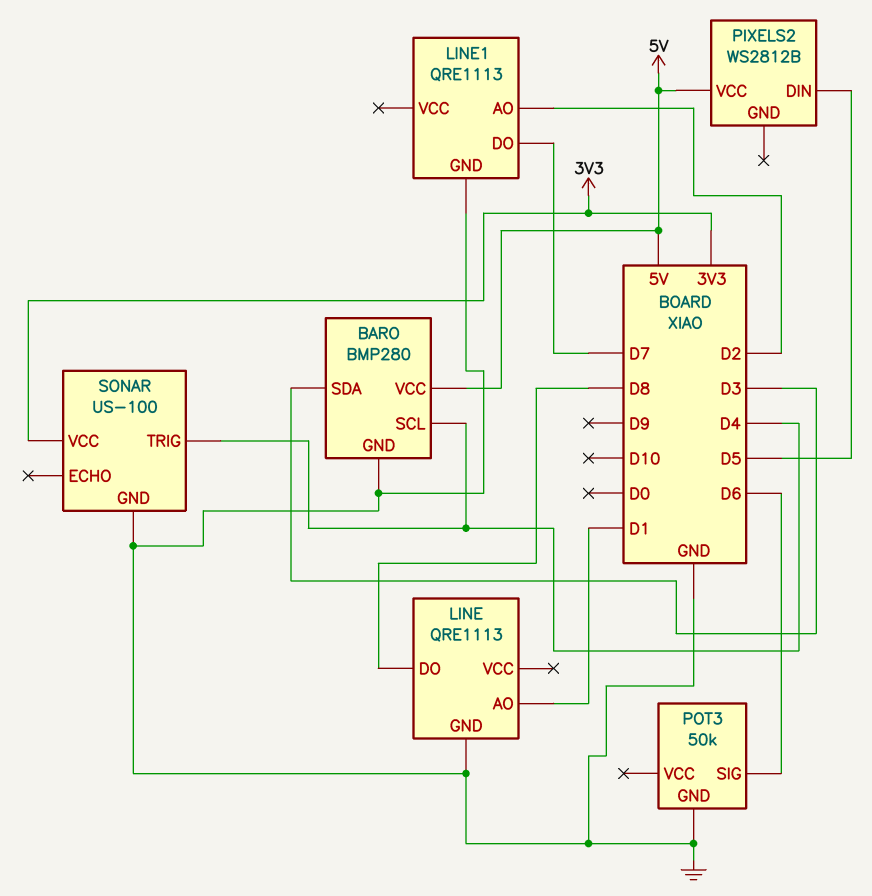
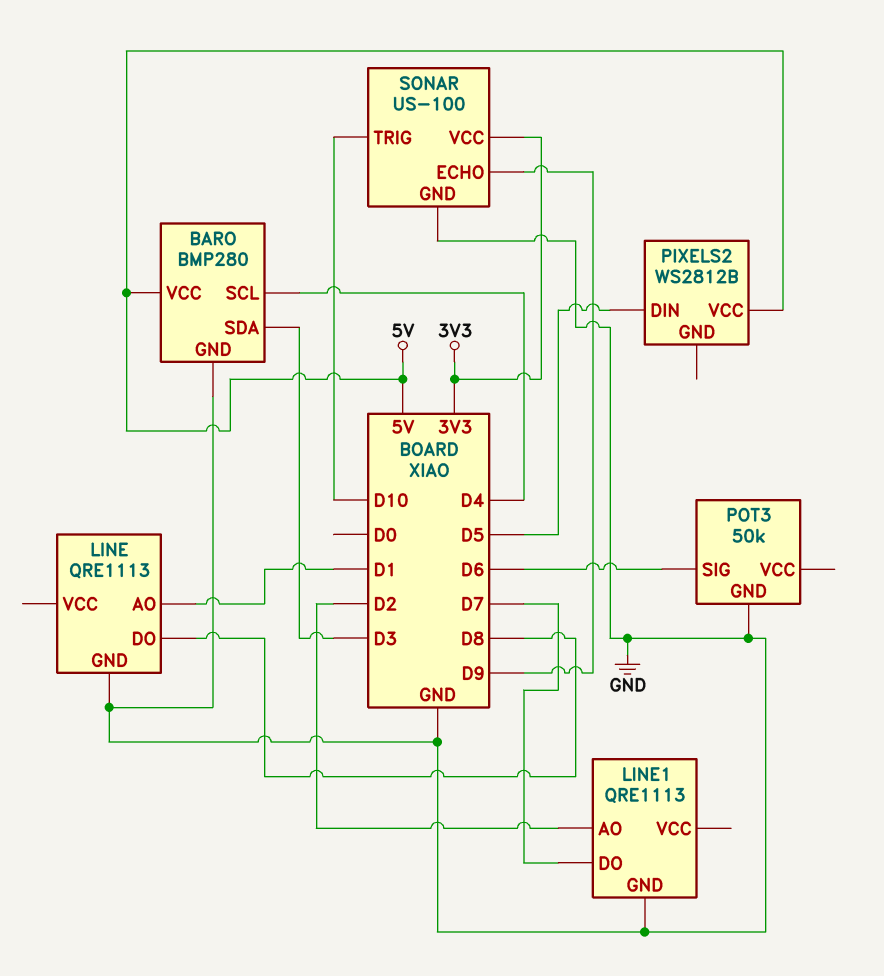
SONAR pin ECHO: none -> D9
SONAR pin TRIG: D4 -> D10

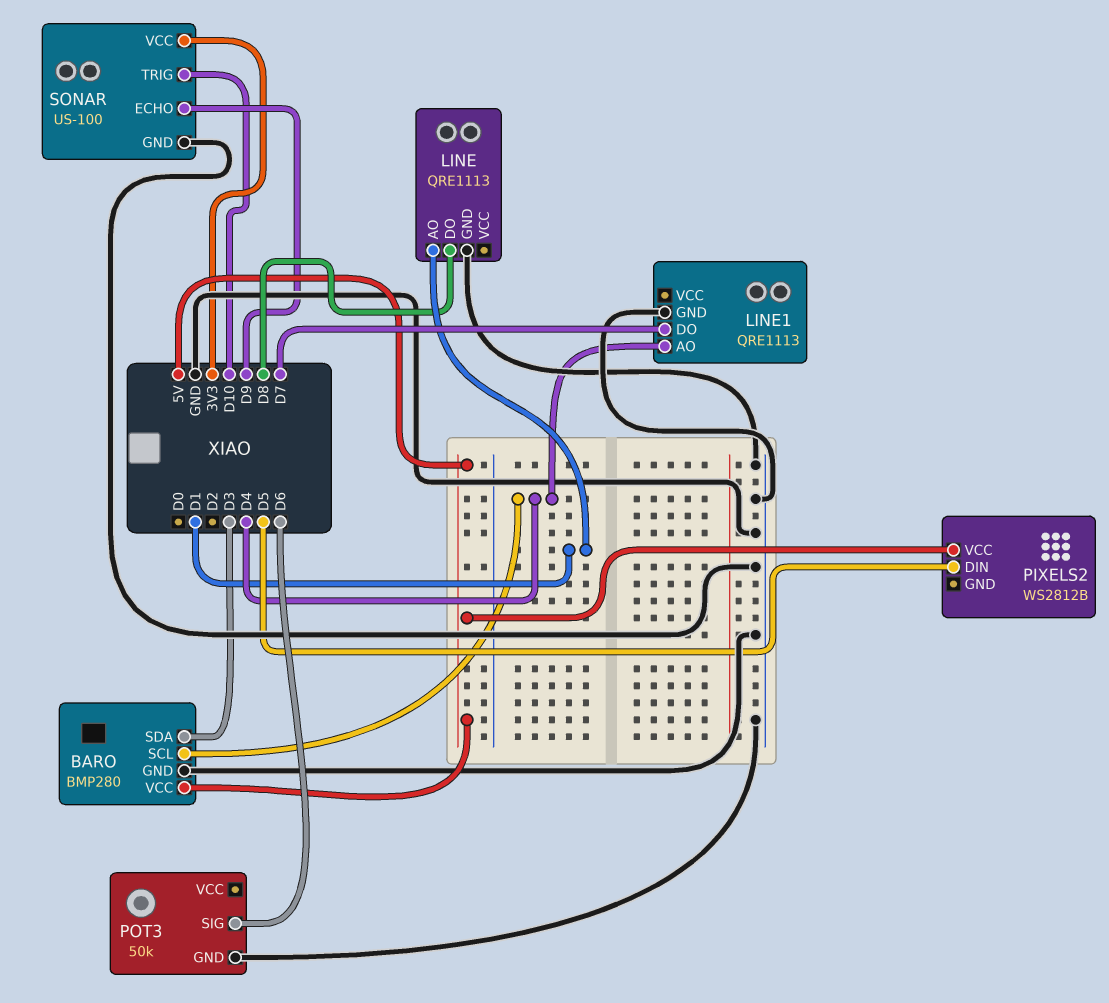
LINE1 pin AO: D2 -> D4

